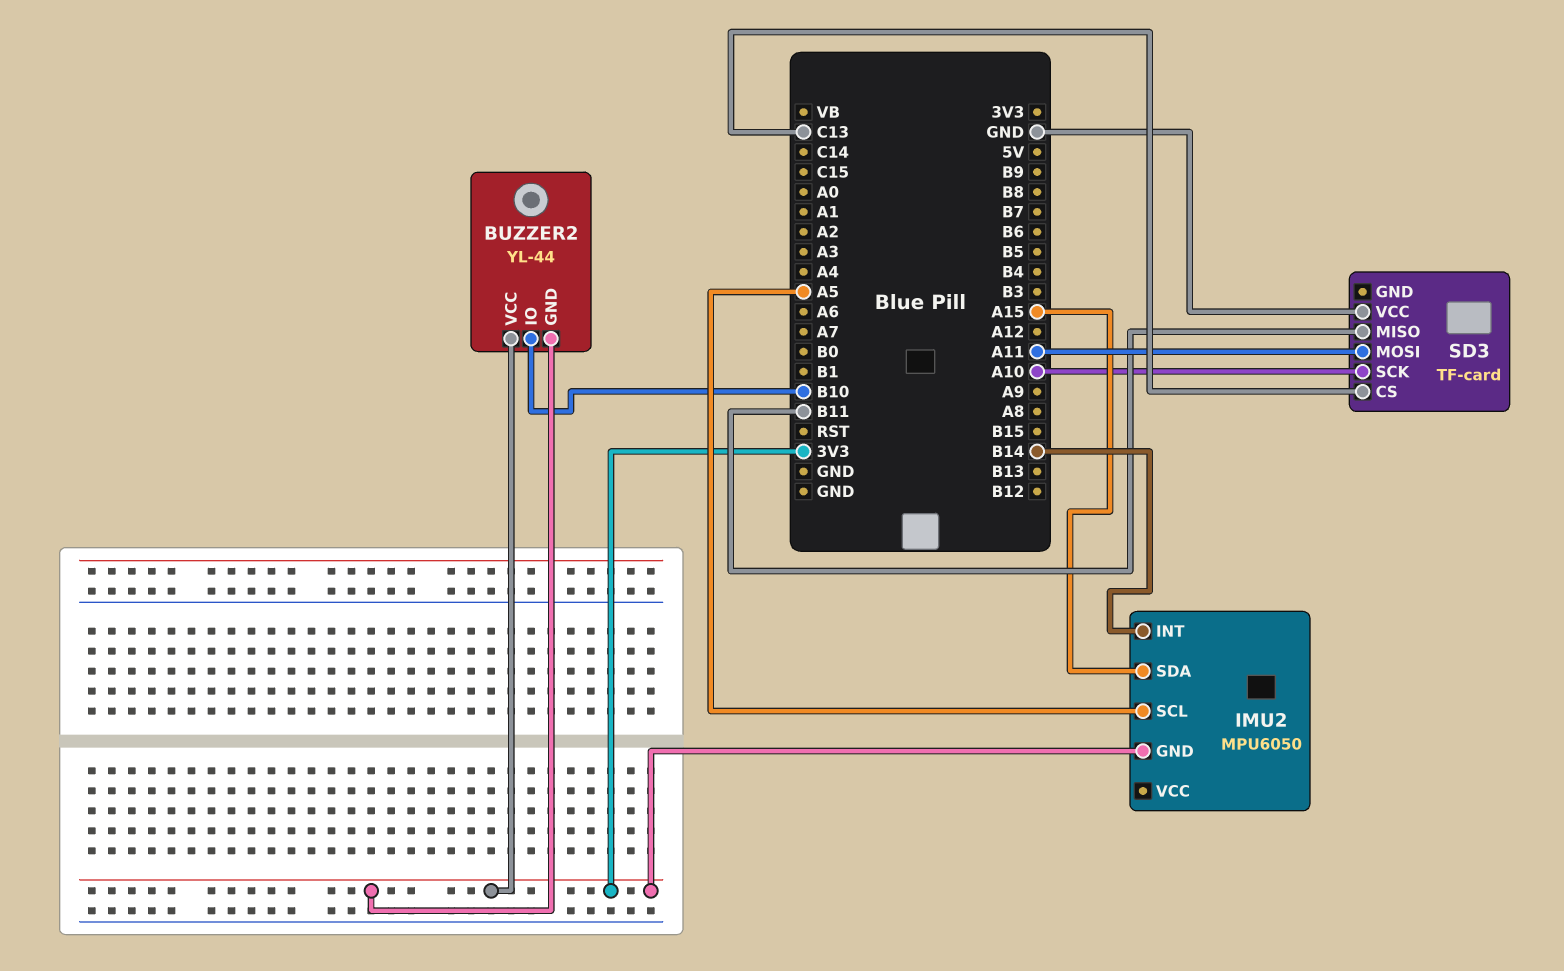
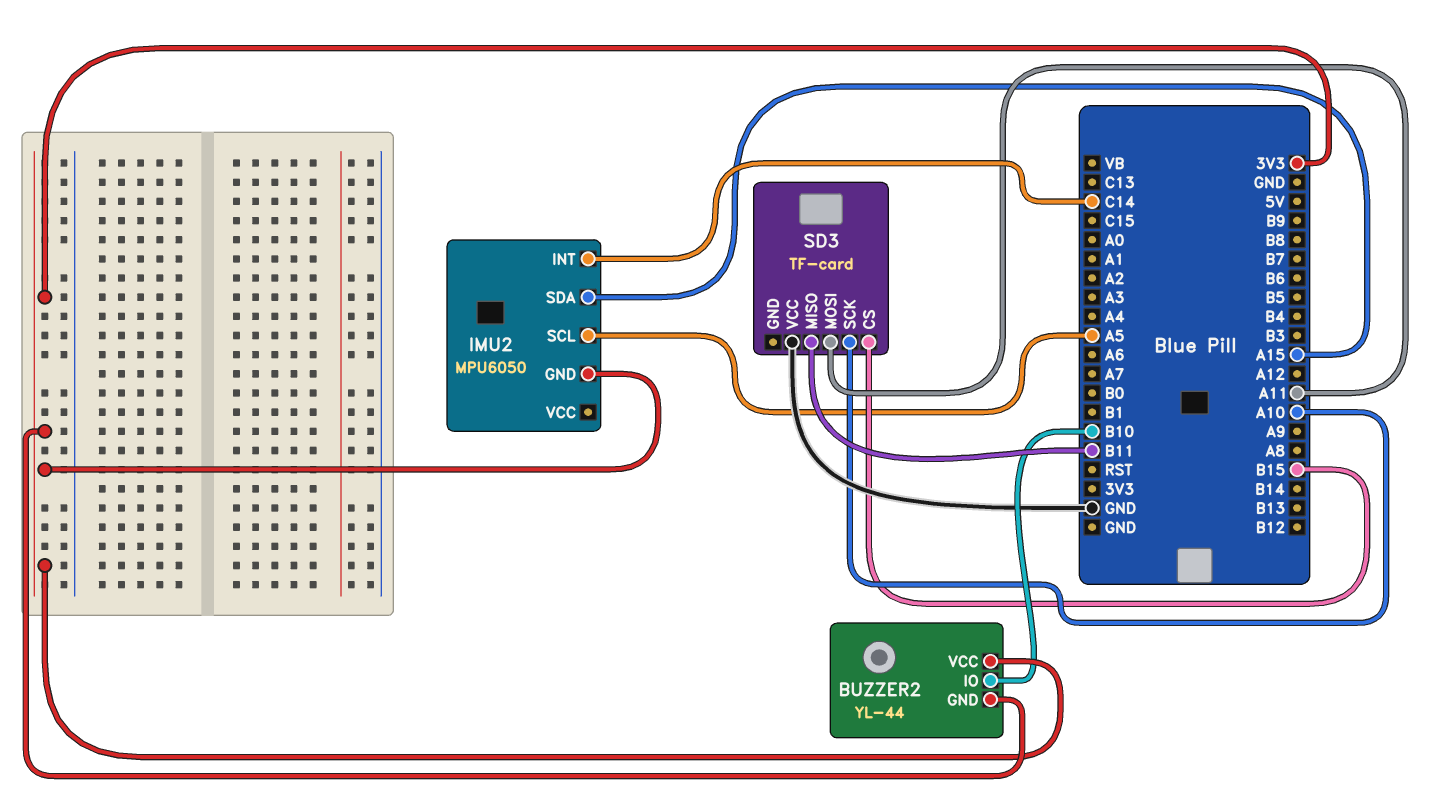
IMU2 pin INT: B14 -> C14
SD3 pin CS: C13 -> B15

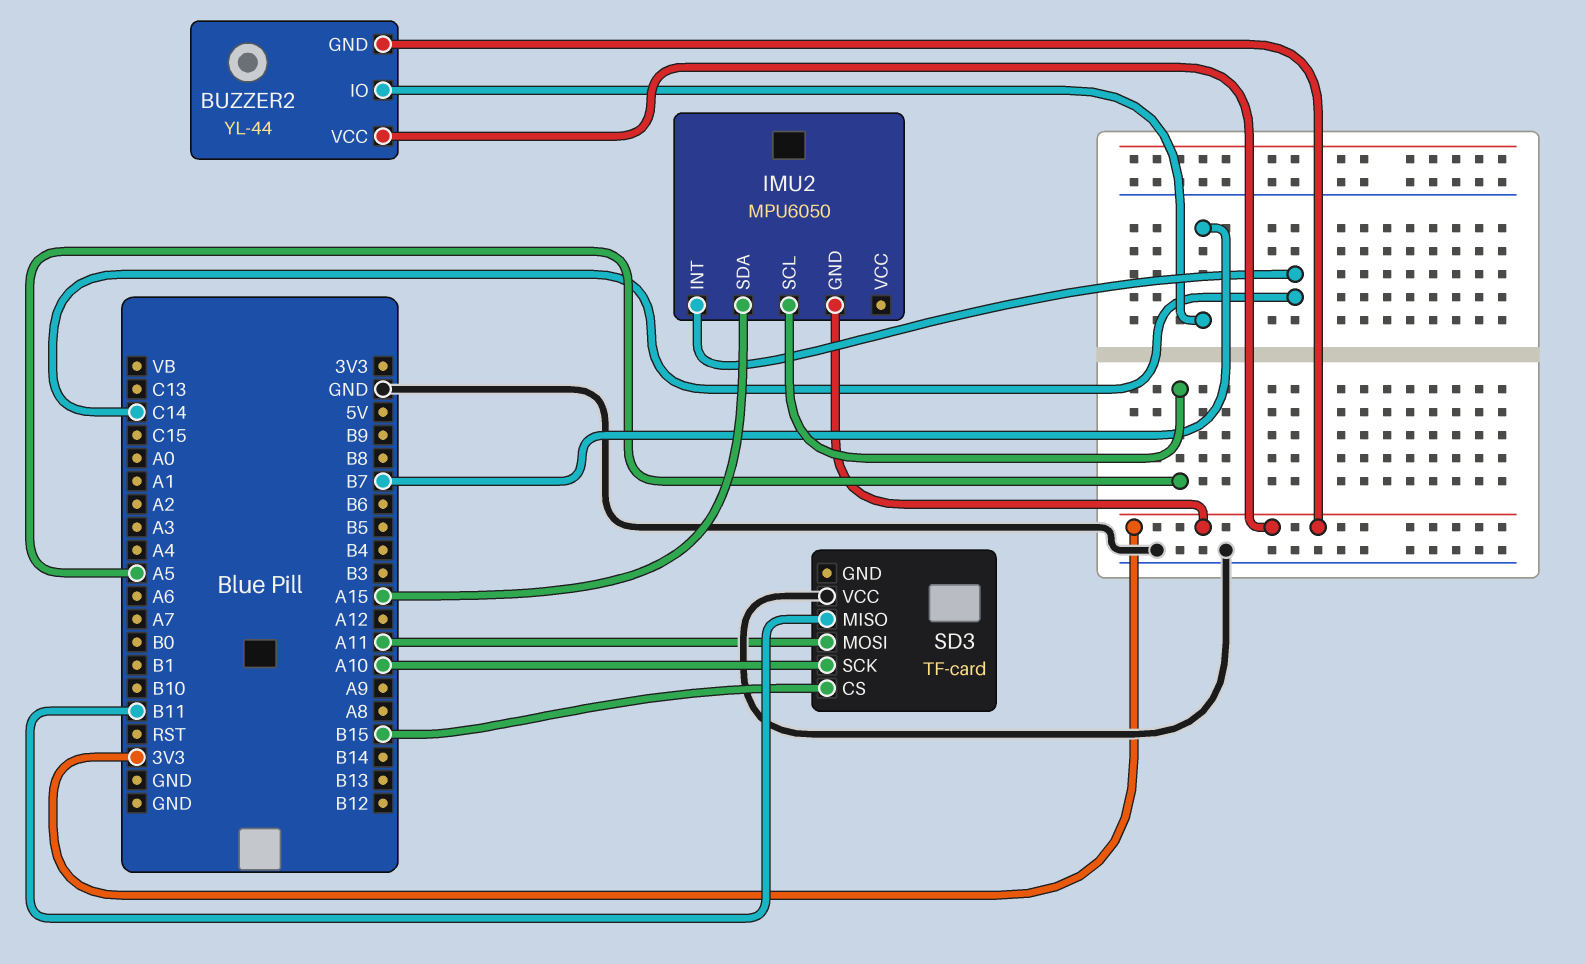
BUZZER2 pin IO: B10 -> B7

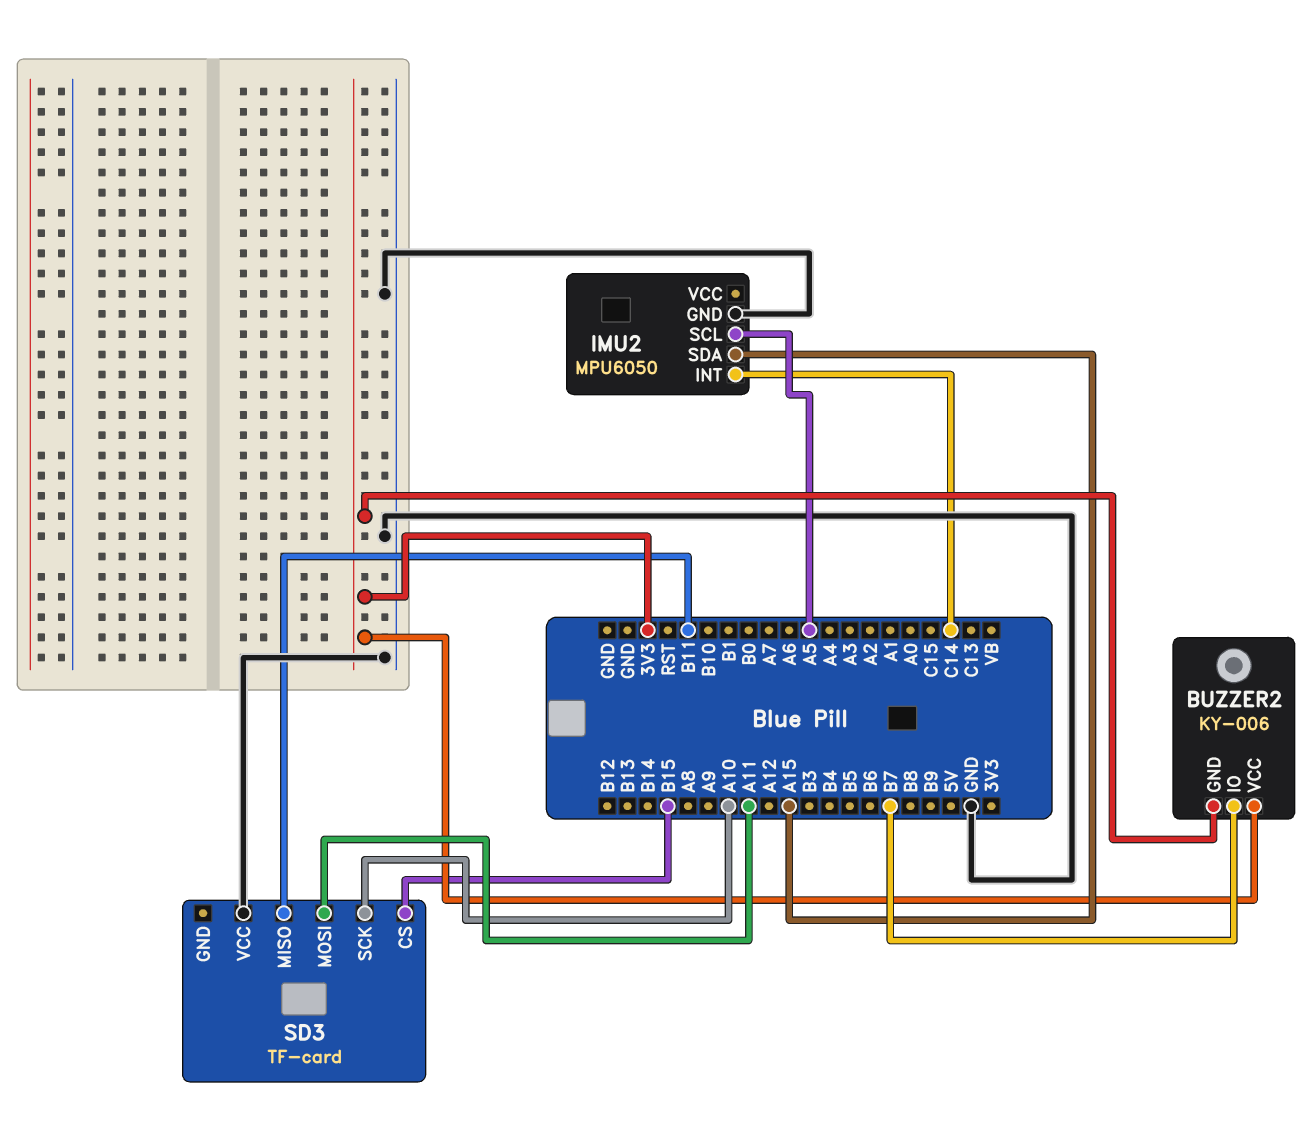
BUZZER2: YL-44 -> KY-006
IMU2 pin GND: 3V3 -> GND

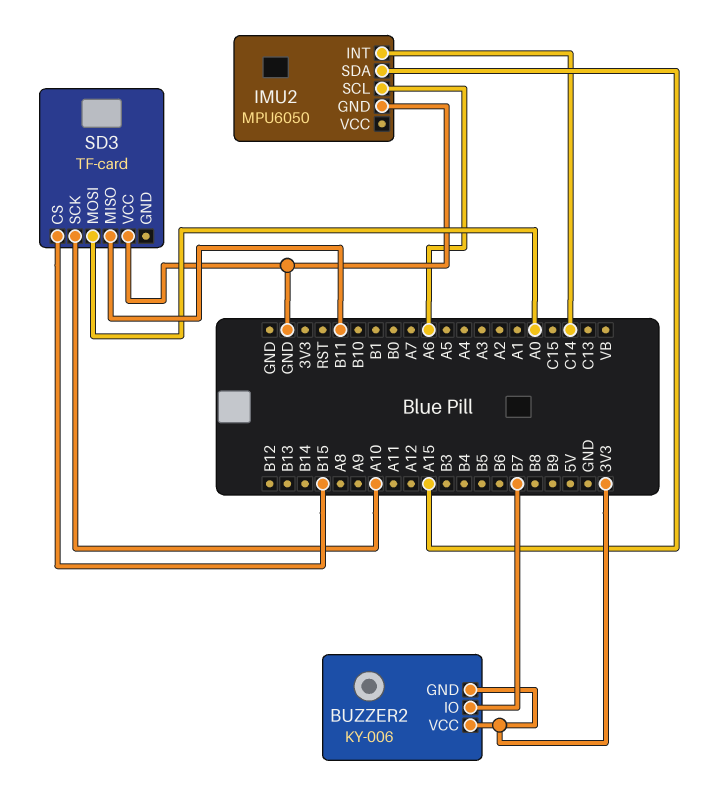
IMU2 pin SCL: A5 -> A6
SD3 pin MOSI: A11 -> A0

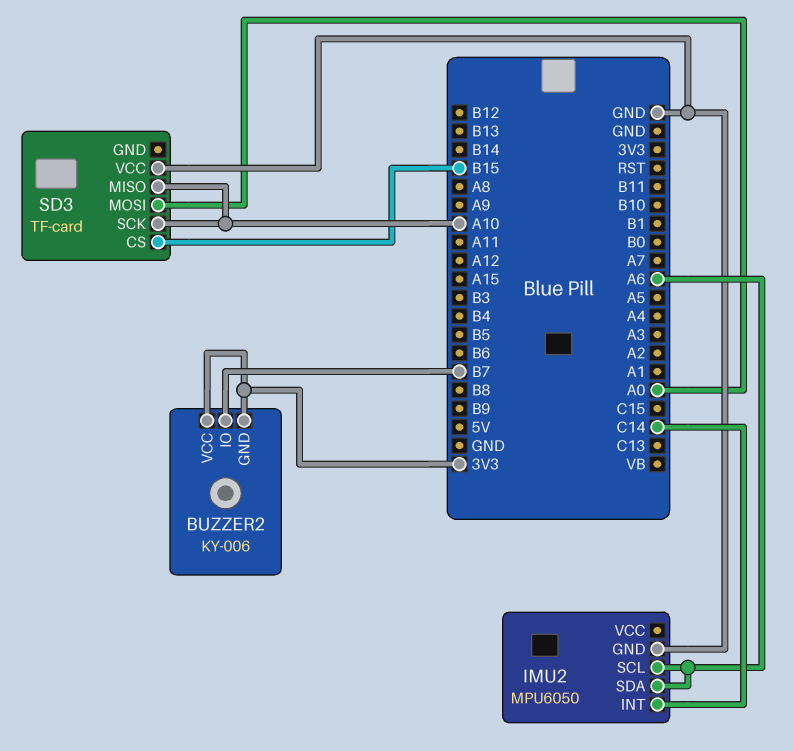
IMU2 pin SDA: A15 -> A6
SD3 pin MISO: B11 -> A10

